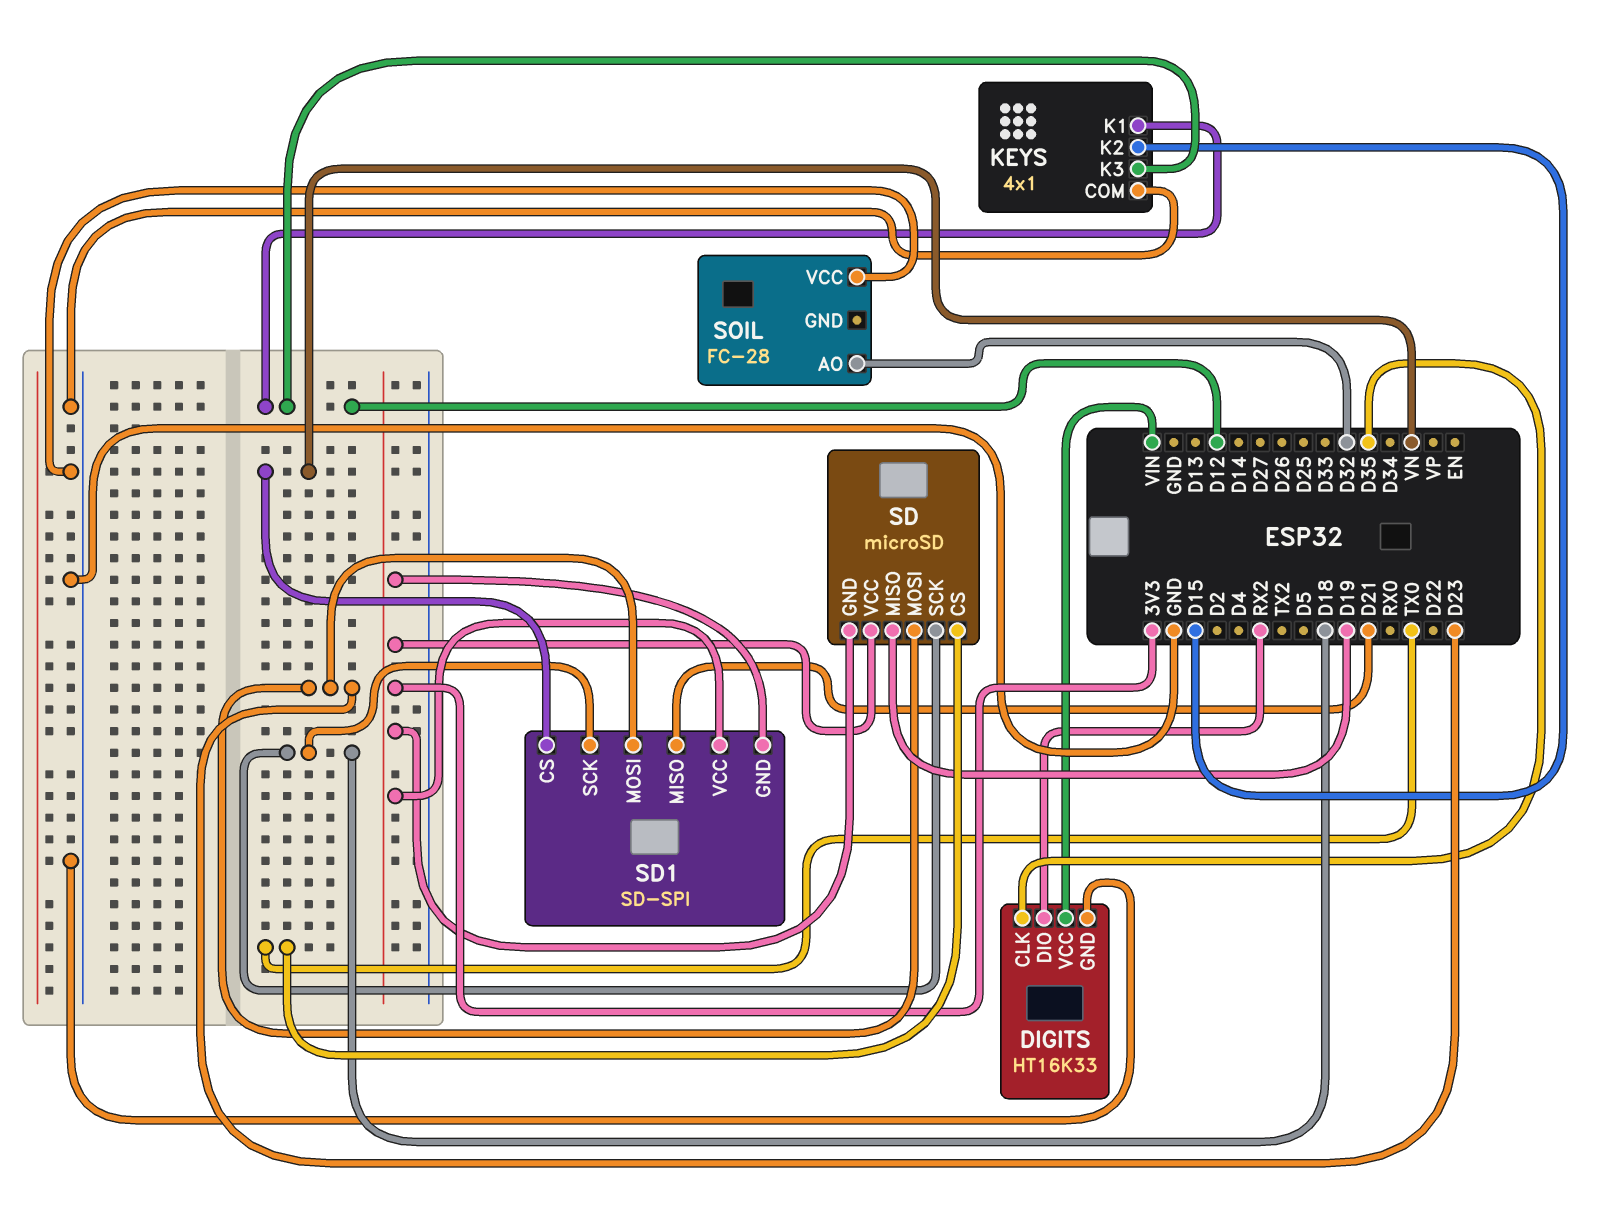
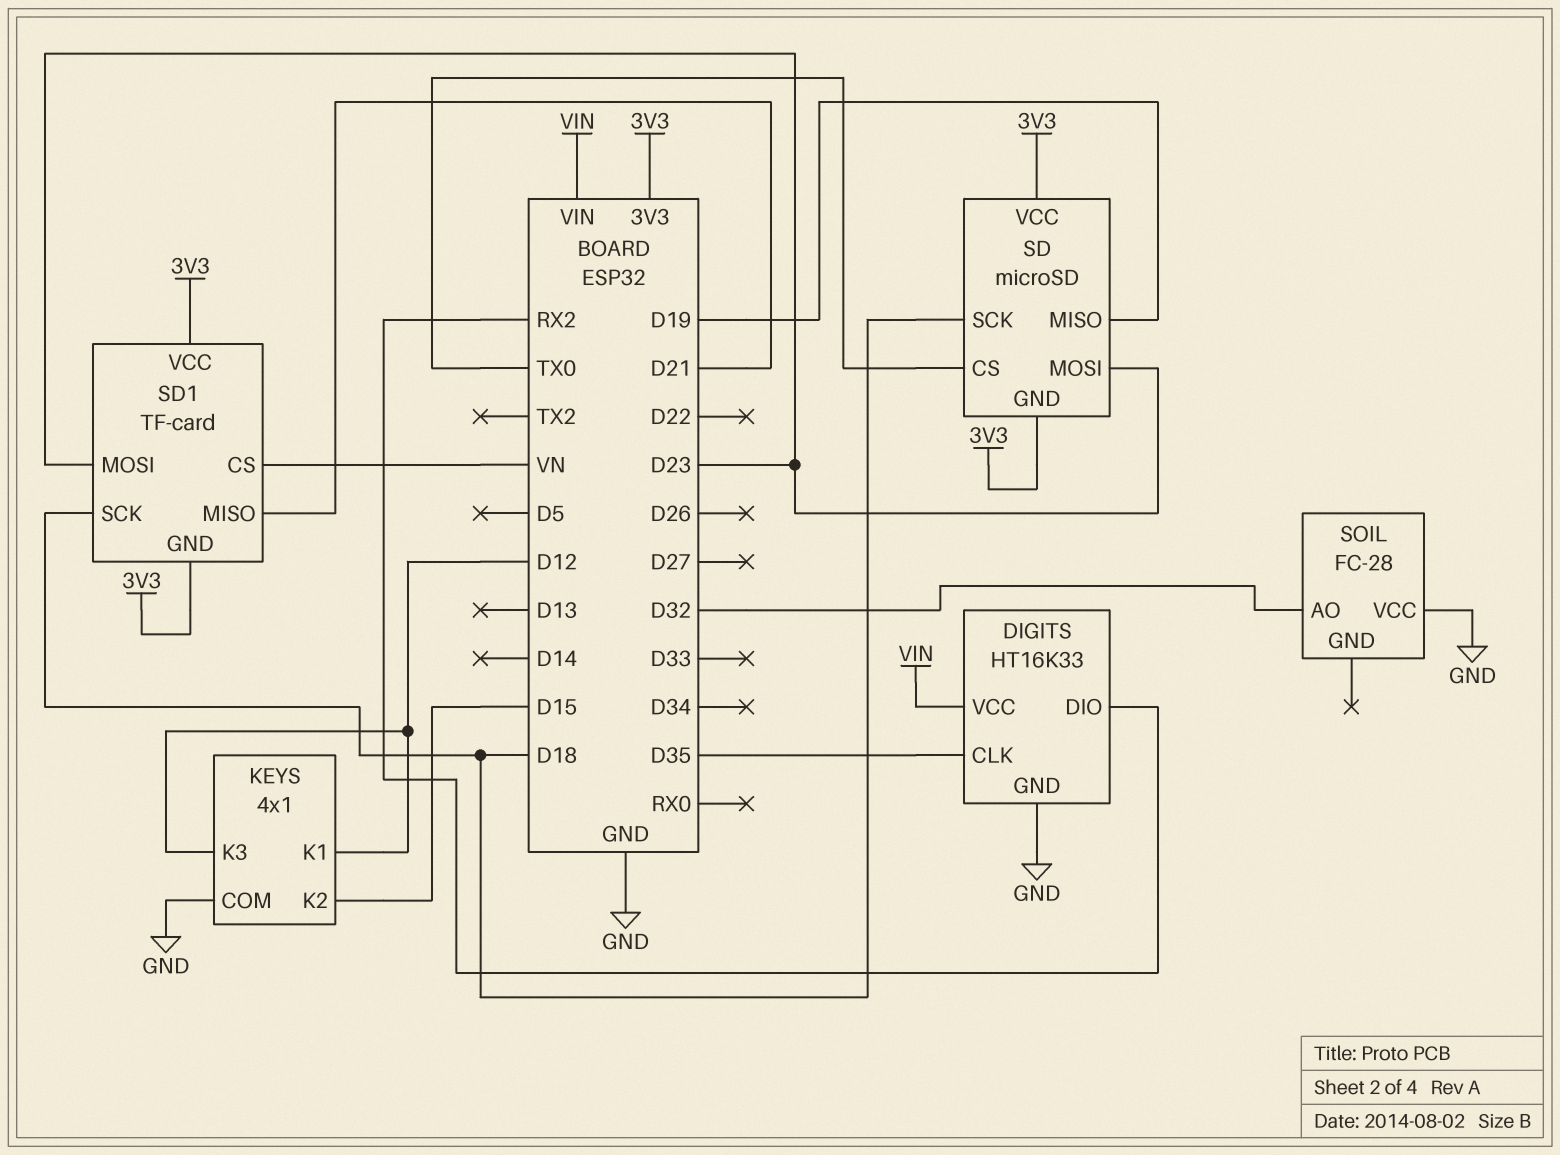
SD1: SD-SPI -> TF-card

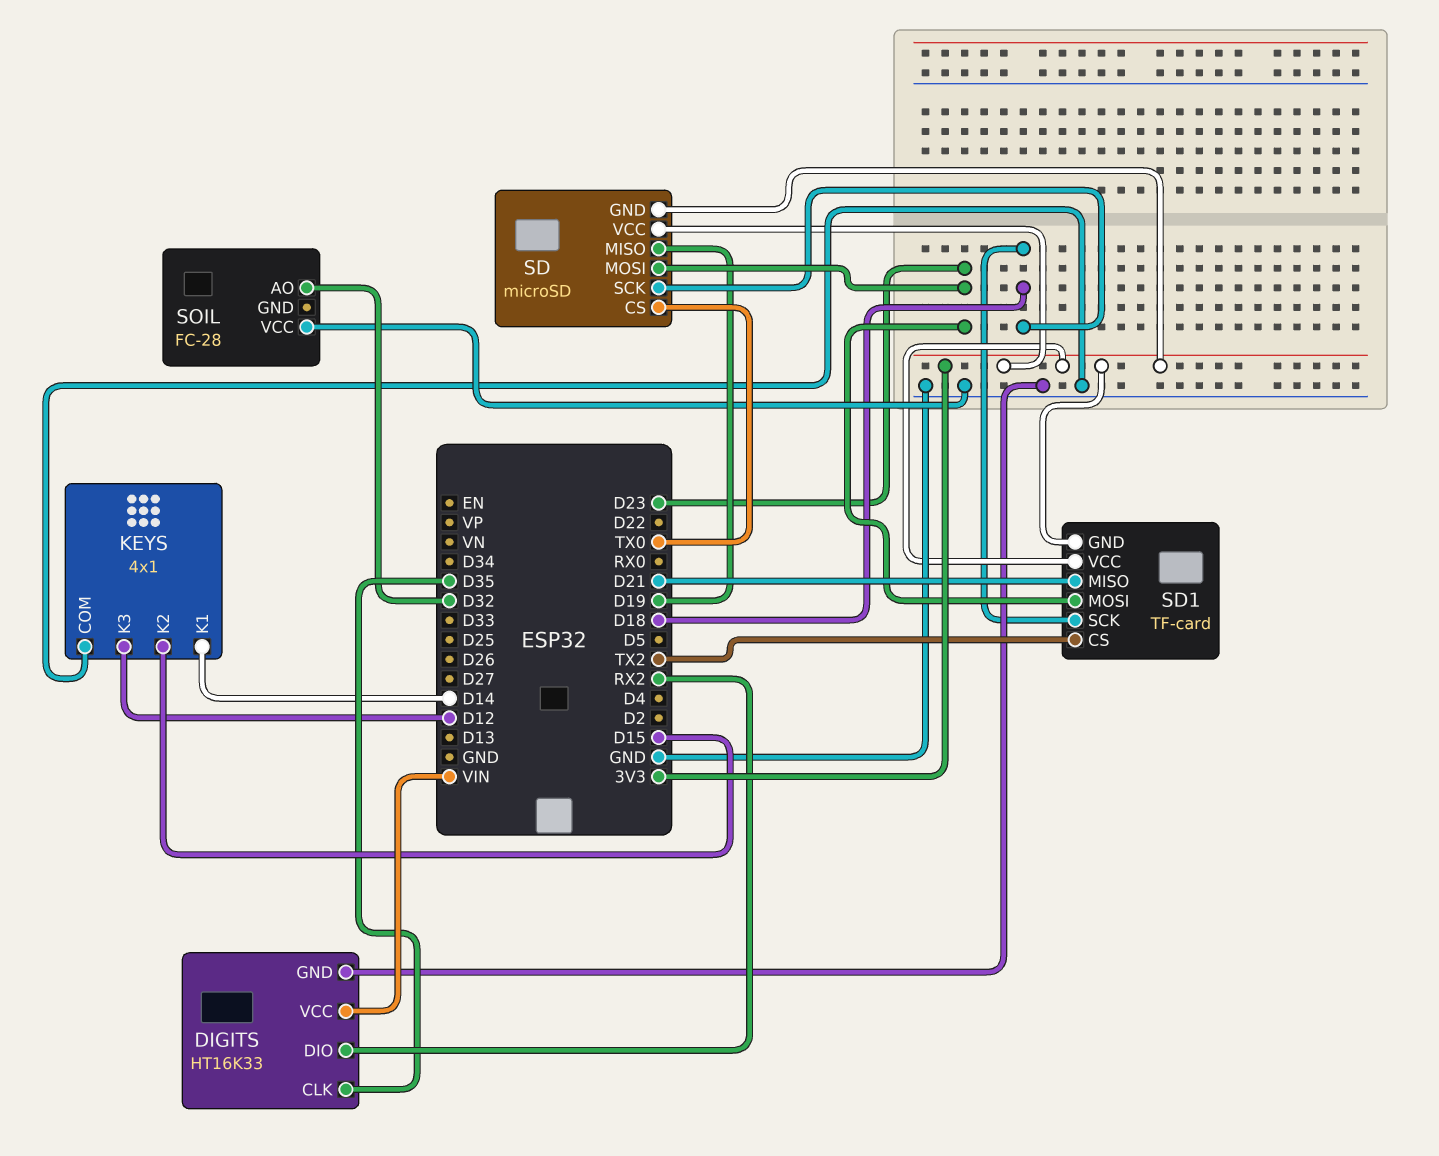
KEYS pin K1: D12 -> D14
SD1 pin CS: VN -> TX2

